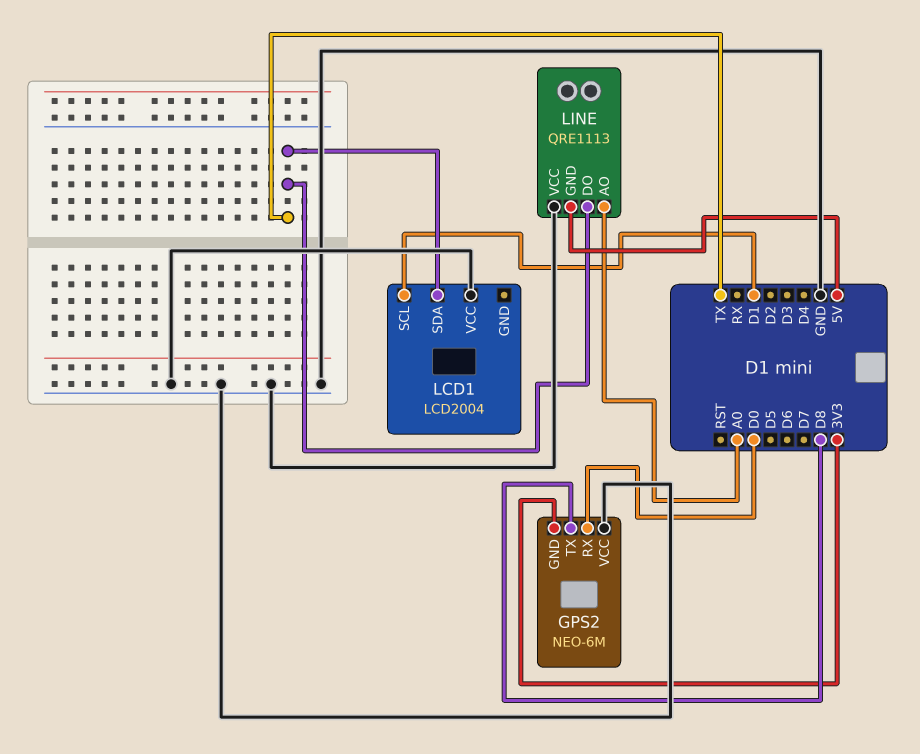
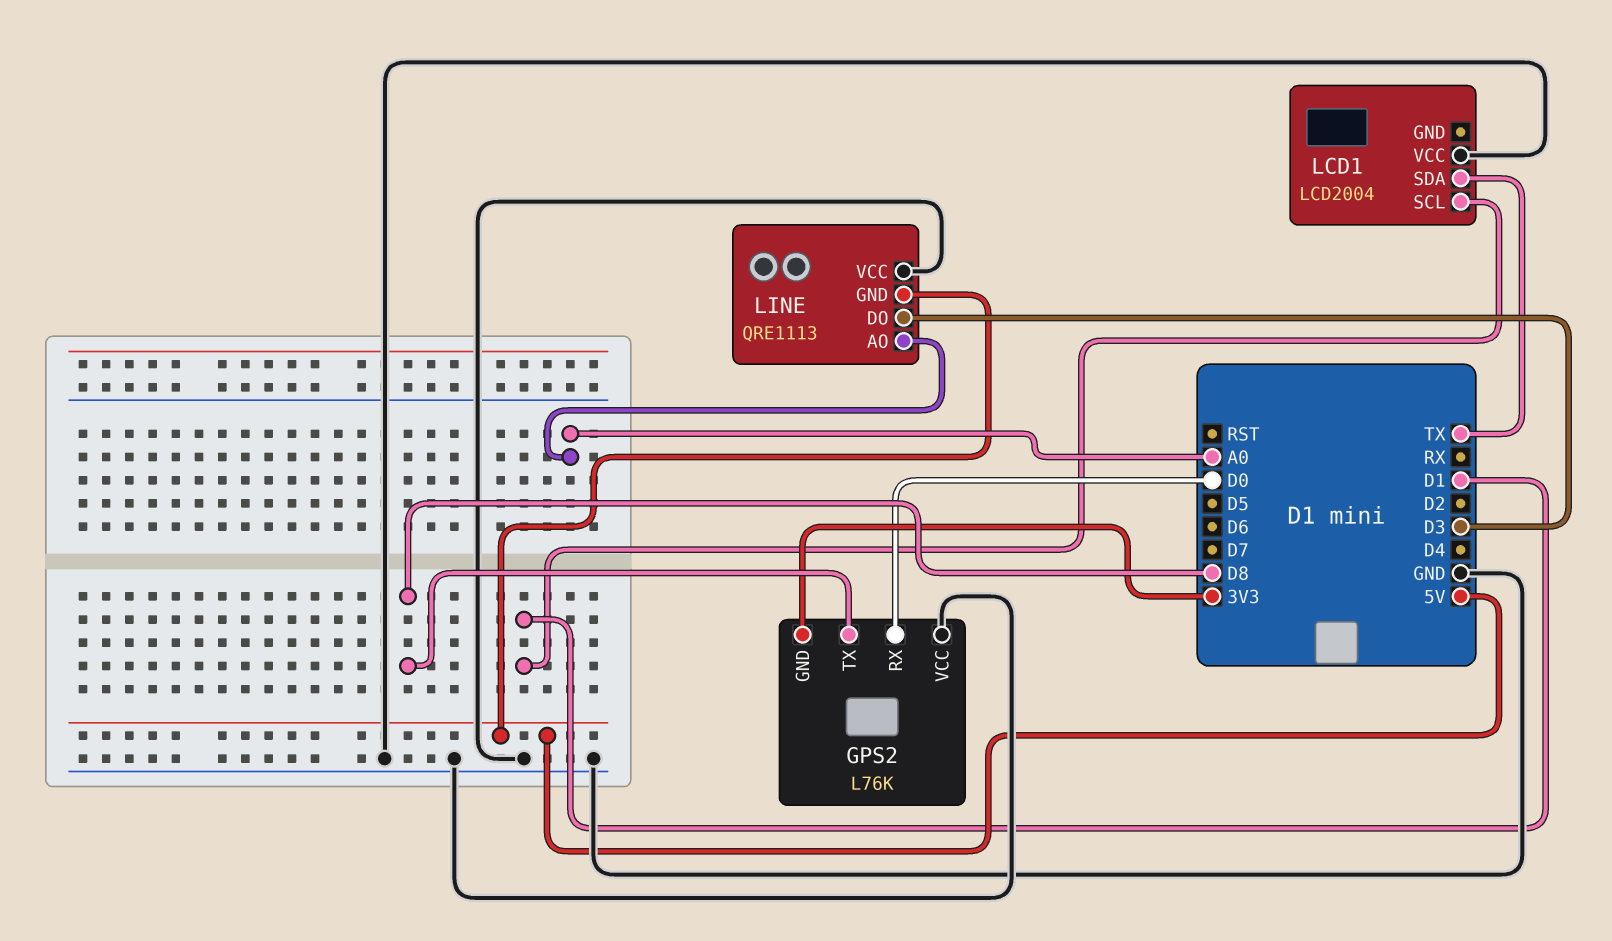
GPS2: NEO-6M -> L76K
LINE pin DO: TX -> D3

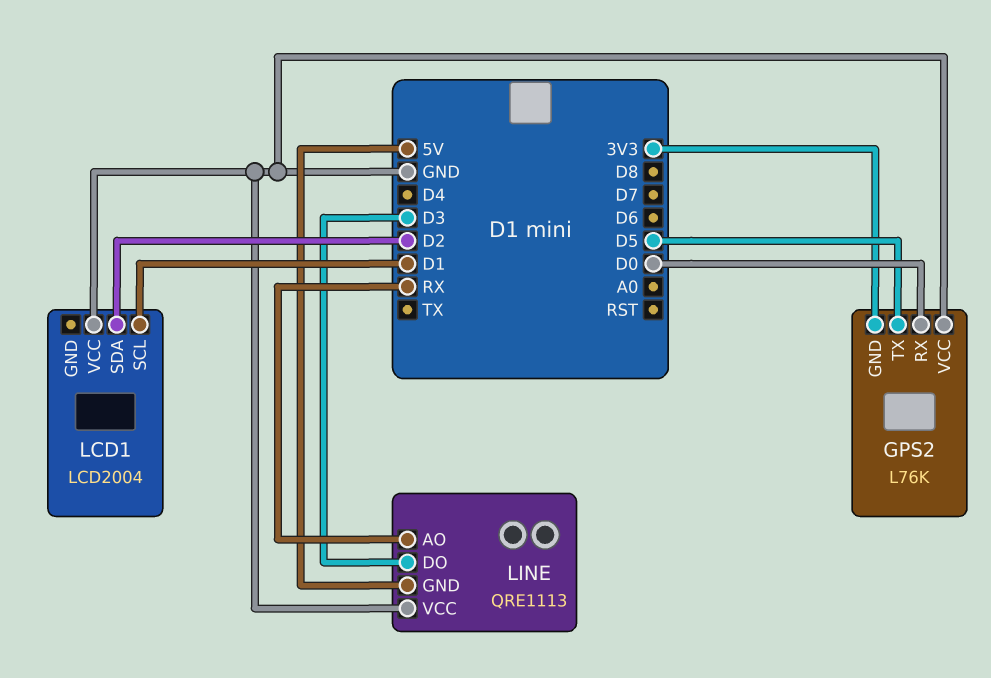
GPS2 pin TX: D8 -> D5
LCD1 pin SDA: TX -> D2
LINE pin AO: A0 -> RX

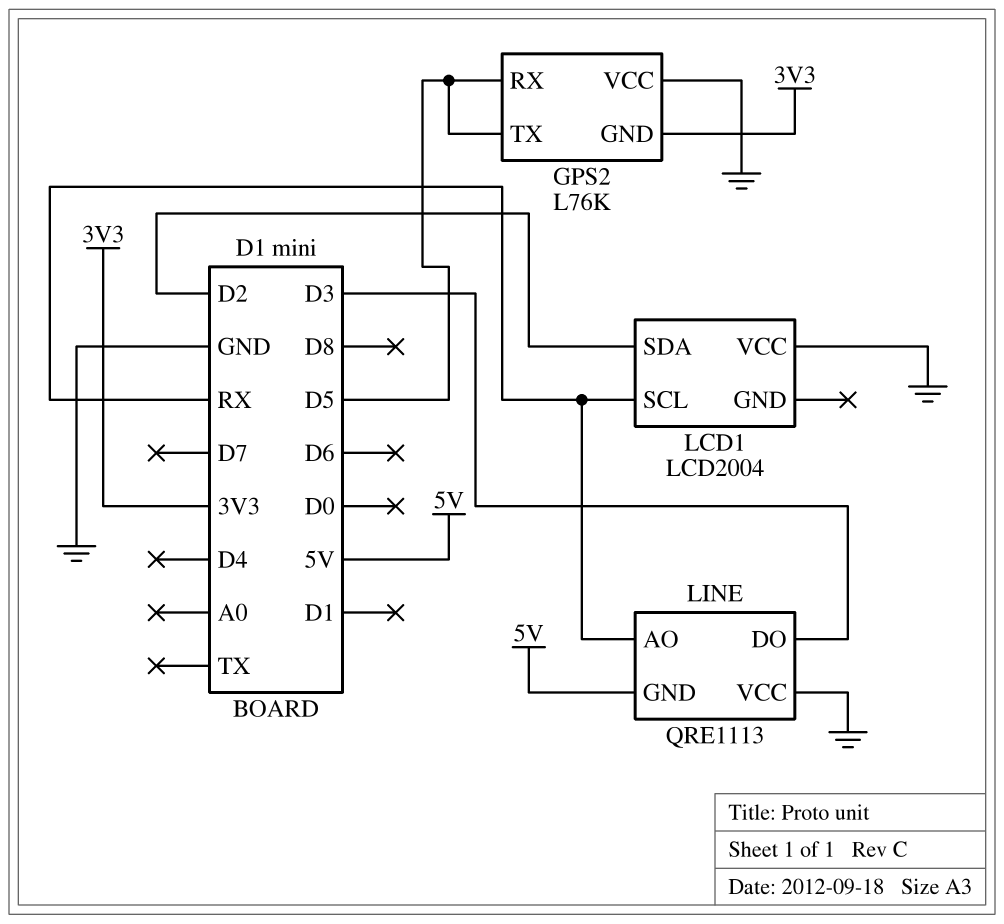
GPS2 pin RX: D0 -> D5
LCD1 pin SCL: D1 -> RX

